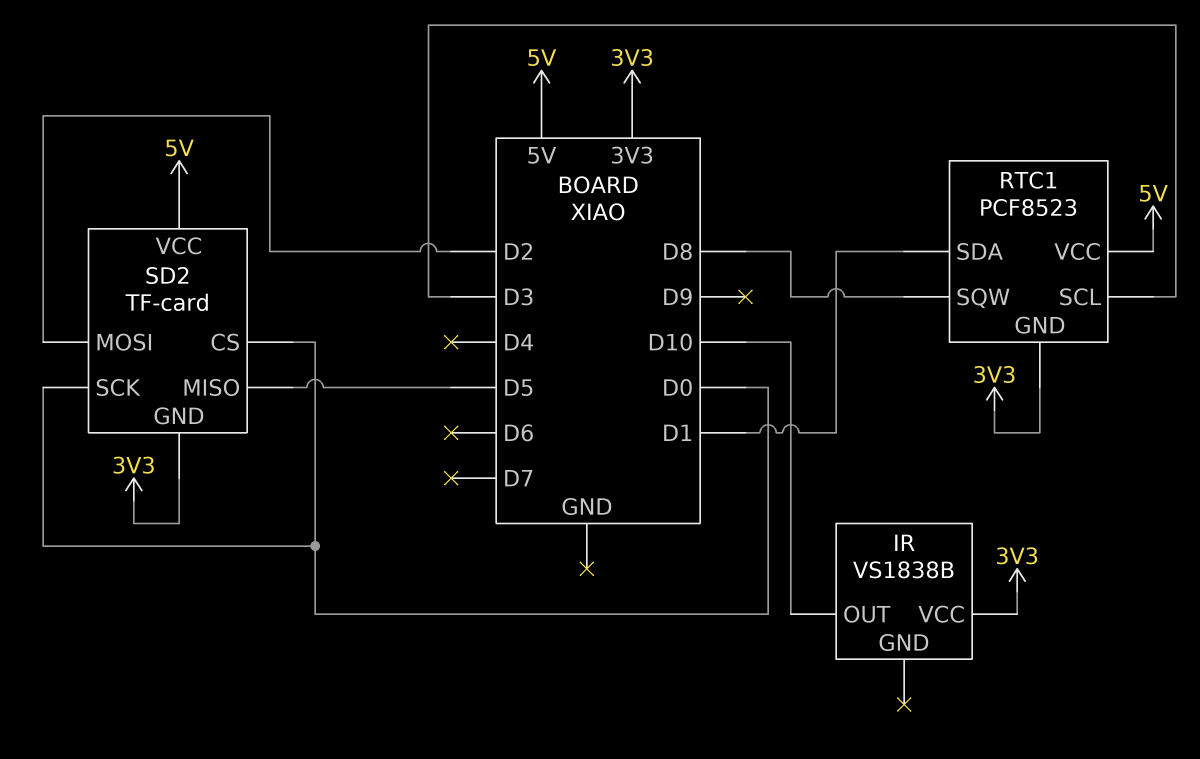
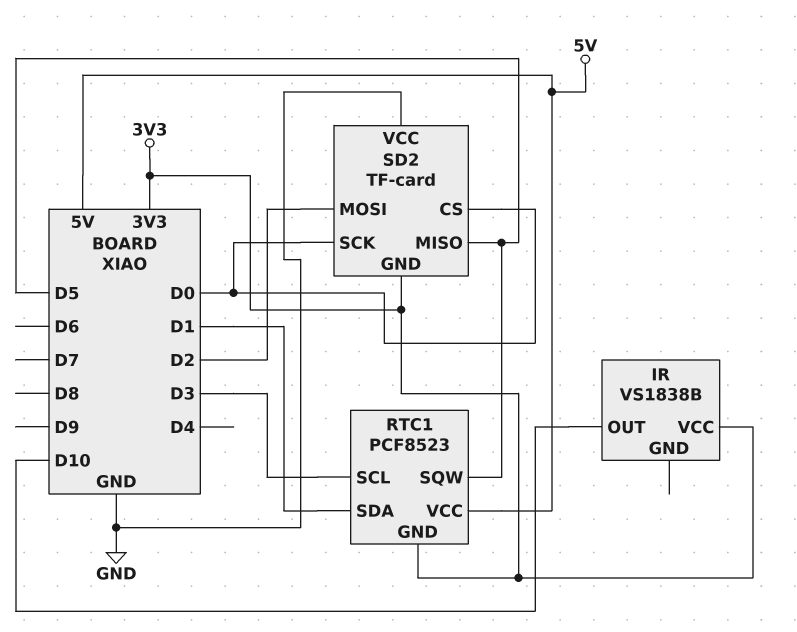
RTC1 pin SQW: D8 -> D5
SD2 pin VCC: 5V -> GND

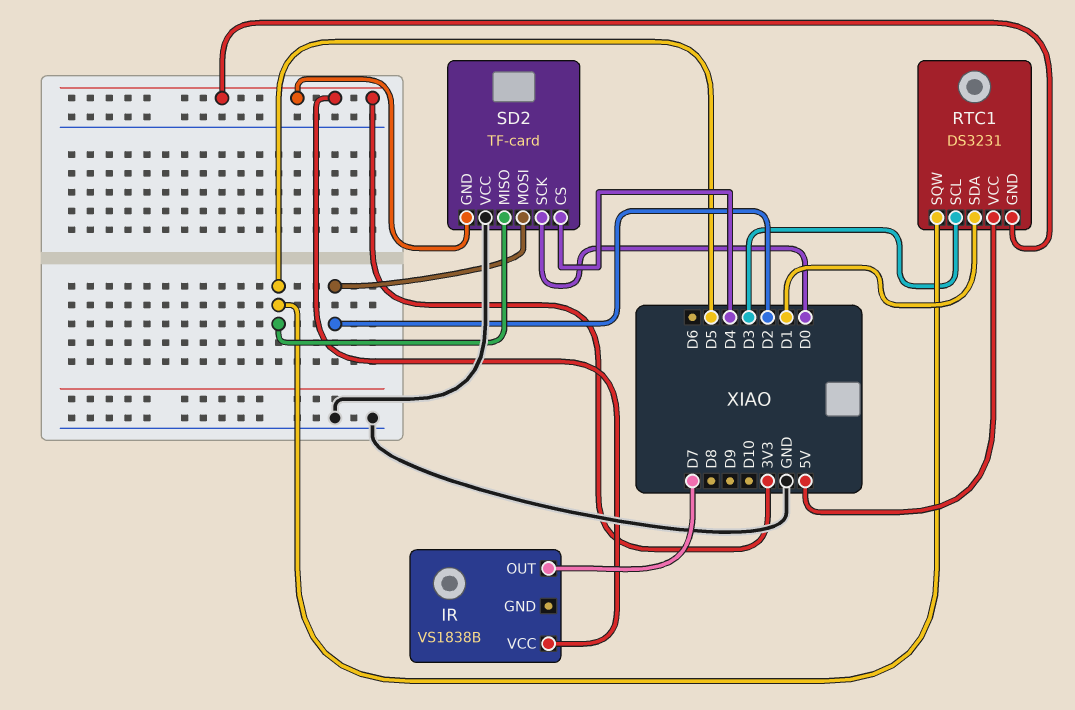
IR pin OUT: D10 -> D7
RTC1: PCF8523 -> DS3231
SD2 pin CS: D0 -> D4

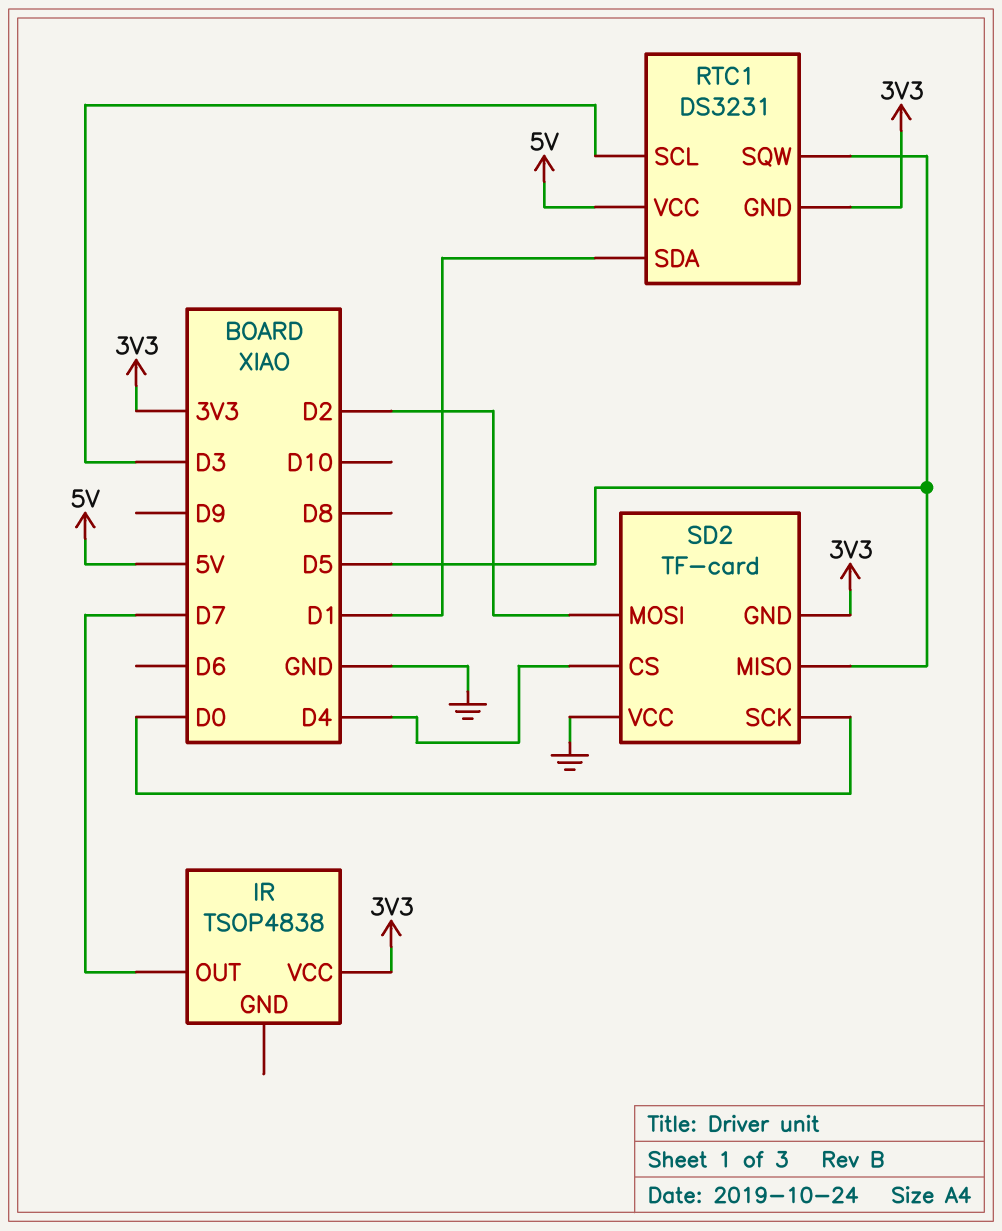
IR: VS1838B -> TSOP4838

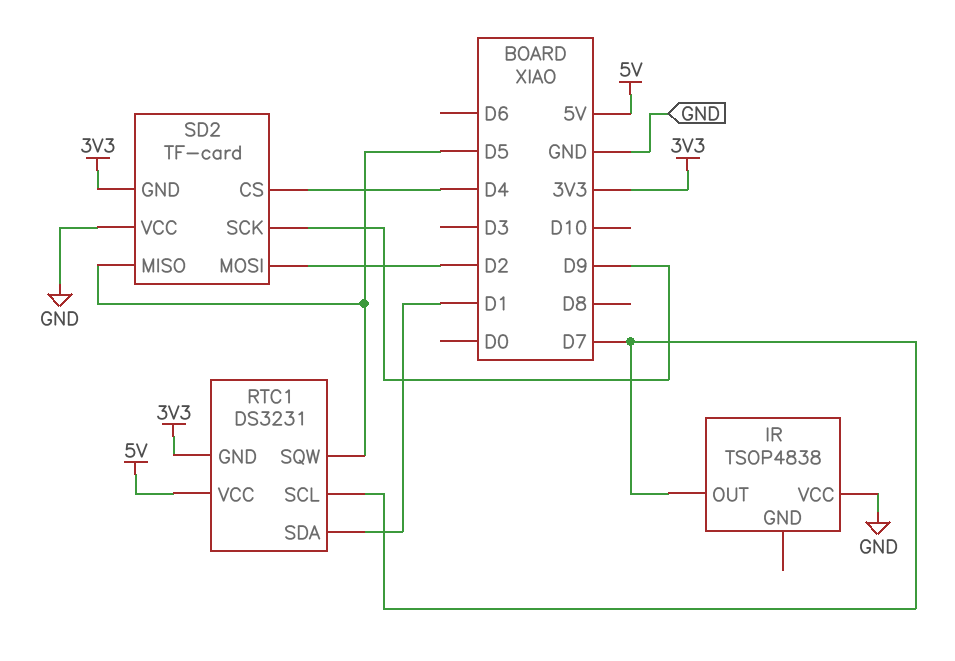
IR pin VCC: 3V3 -> GND
RTC1 pin SCL: D3 -> D7
SD2 pin SCK: D0 -> D9

